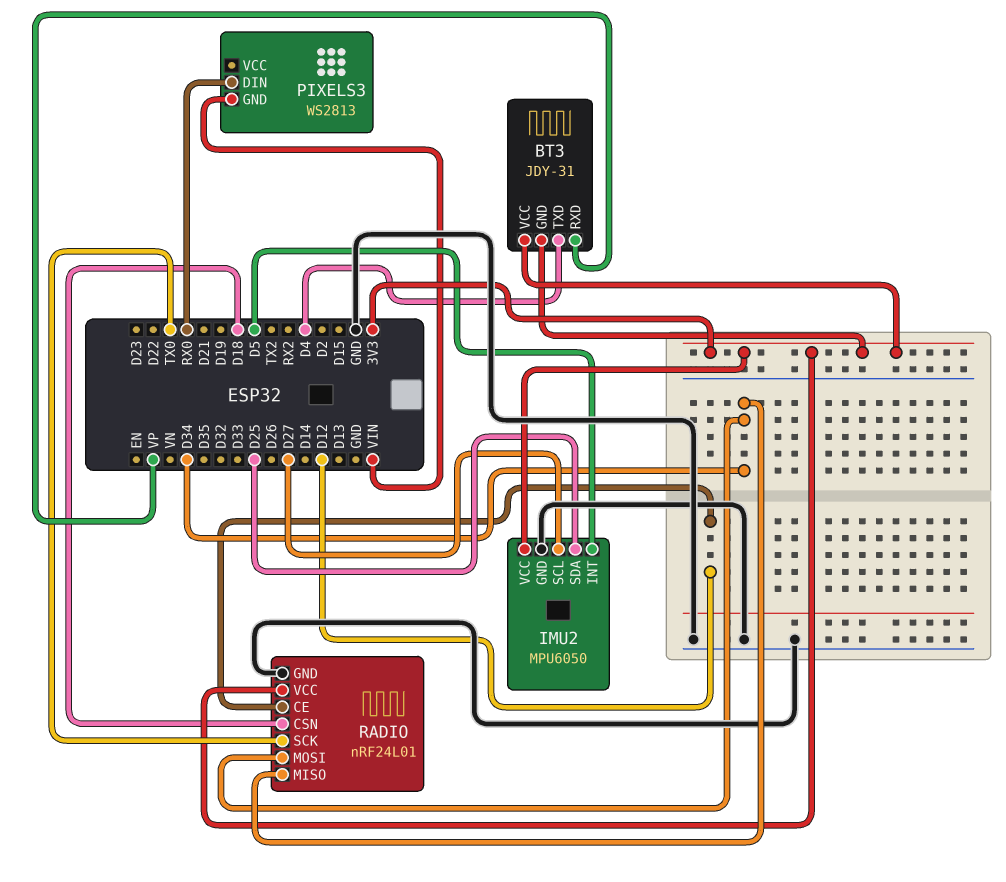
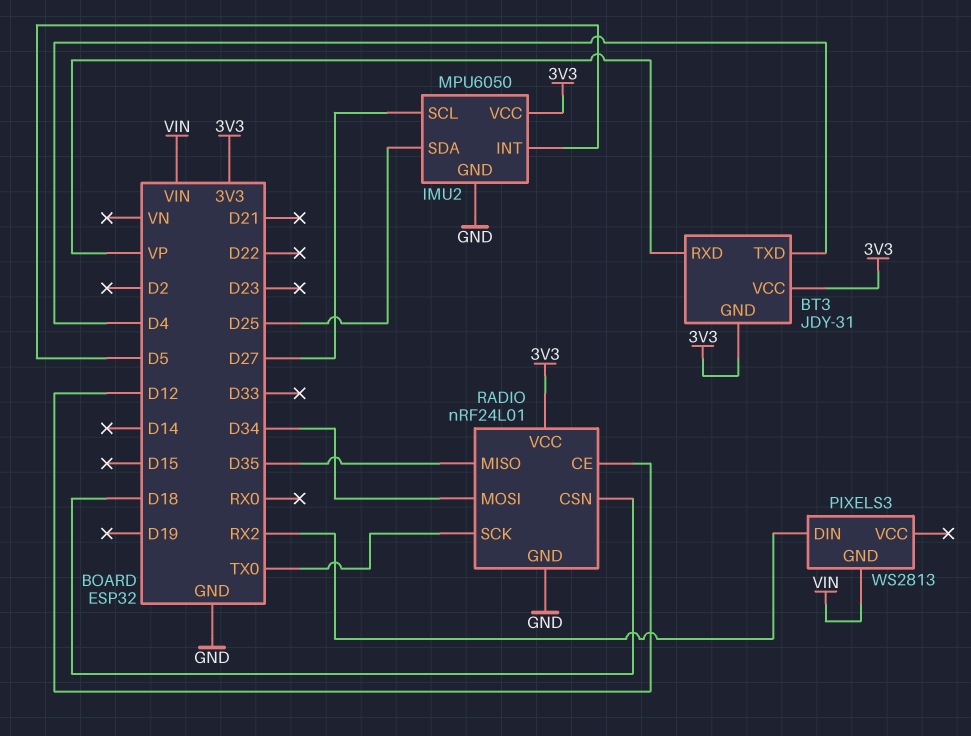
PIXELS3 pin DIN: RX0 -> RX2
RADIO pin MISO: D34 -> D35

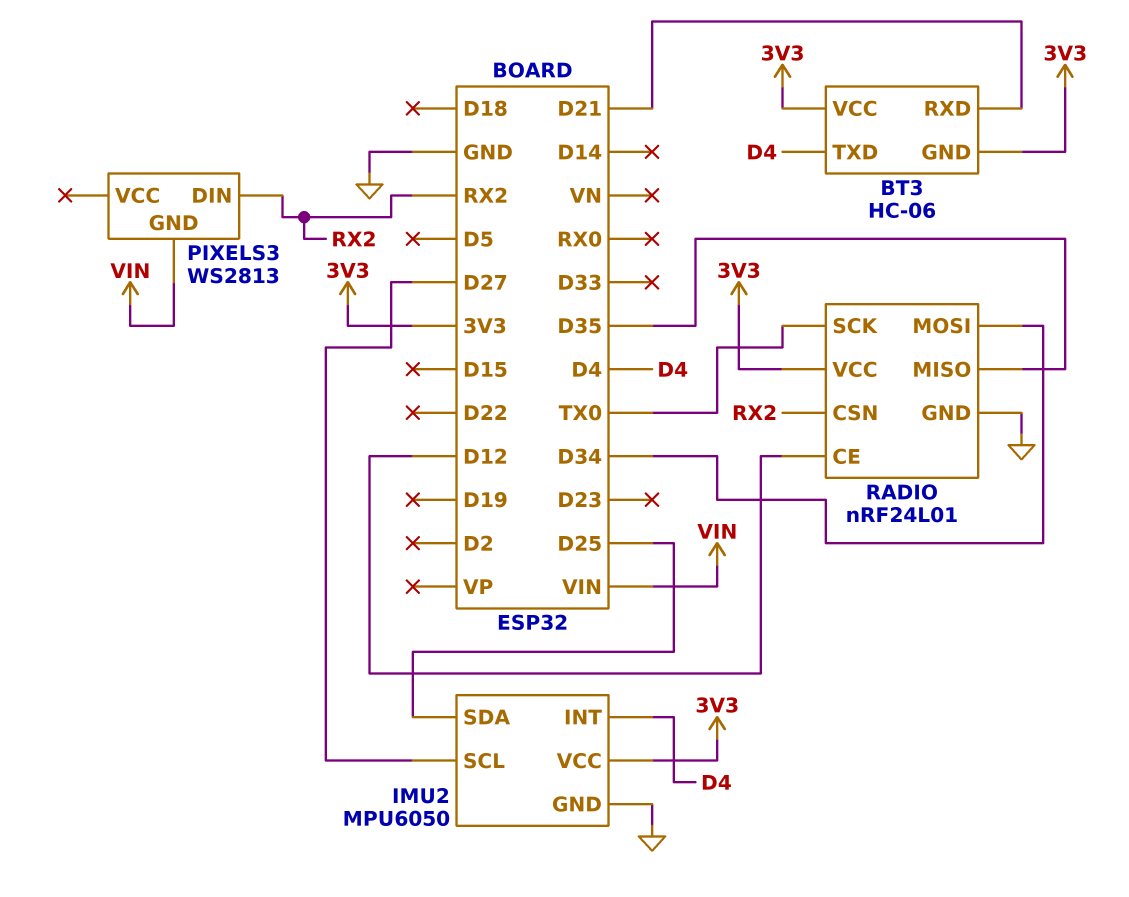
BT3: JDY-31 -> HC-06
BT3 pin RXD: VP -> D21
IMU2 pin INT: D5 -> D4
RADIO pin CSN: D18 -> RX2

